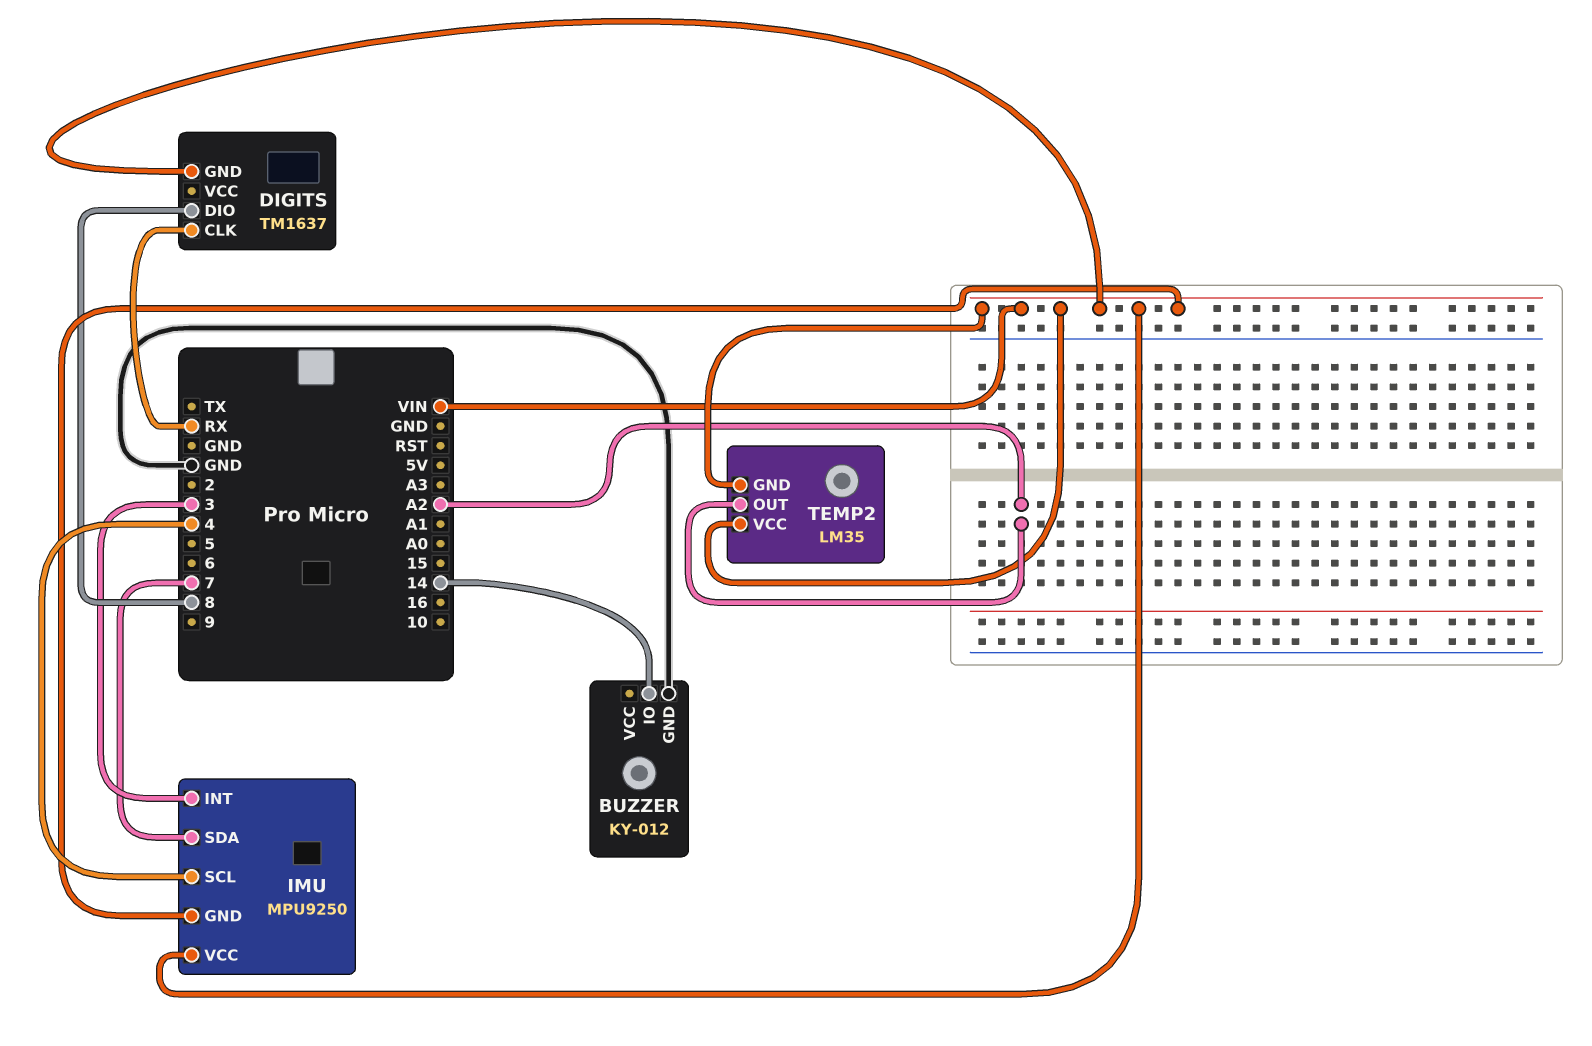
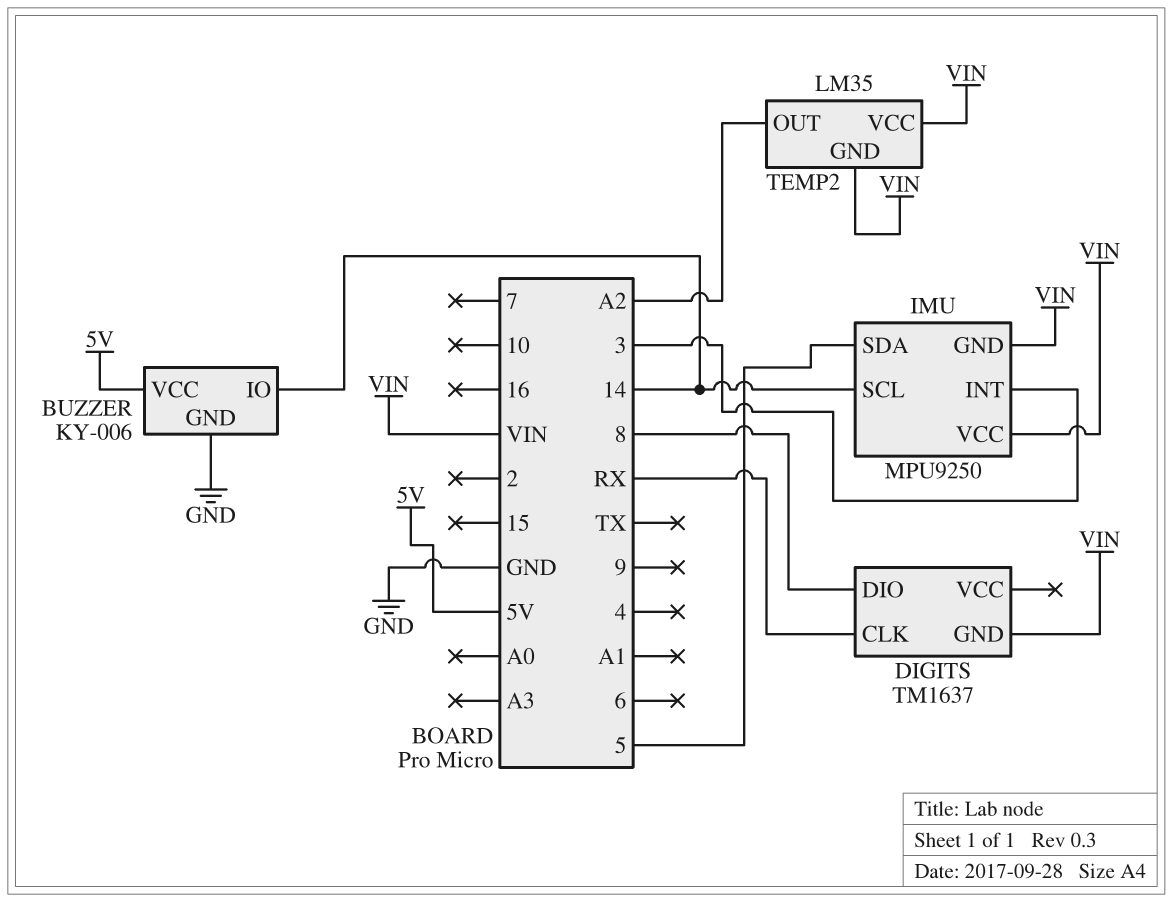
BUZZER: KY-012 -> KY-006
BUZZER pin VCC: none -> 5V
IMU pin SCL: 4 -> 14
IMU pin SDA: 7 -> 5

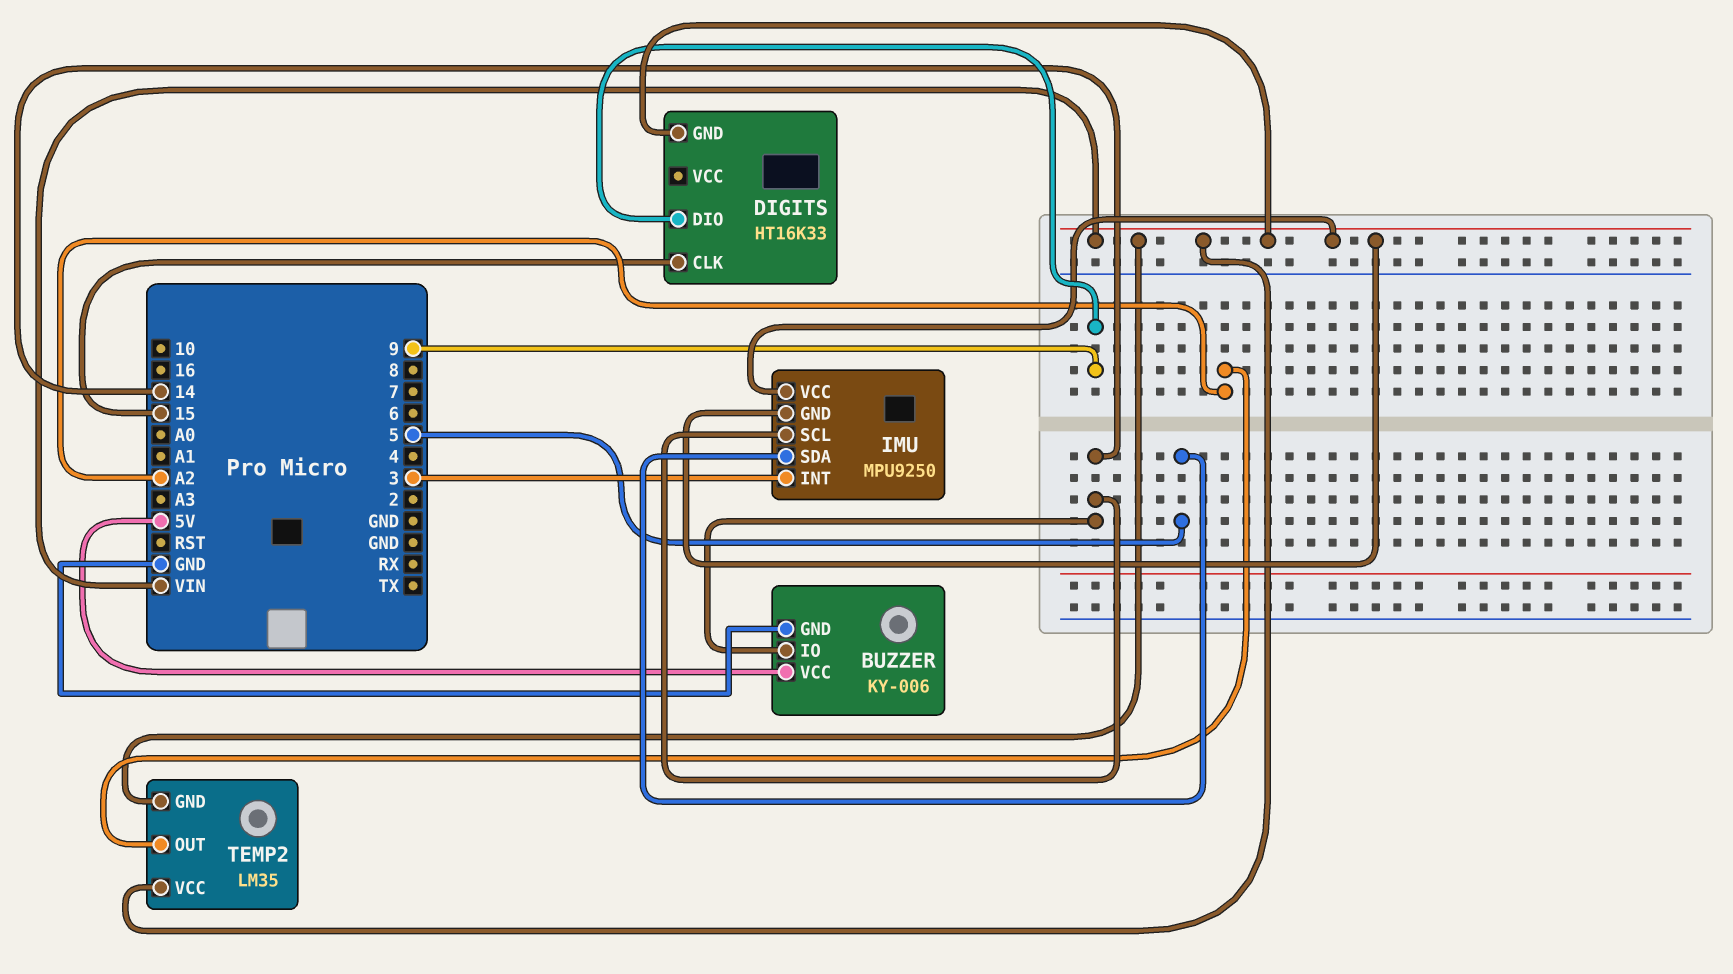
DIGITS: TM1637 -> HT16K33
DIGITS pin CLK: RX -> 15
DIGITS pin DIO: 8 -> 9

